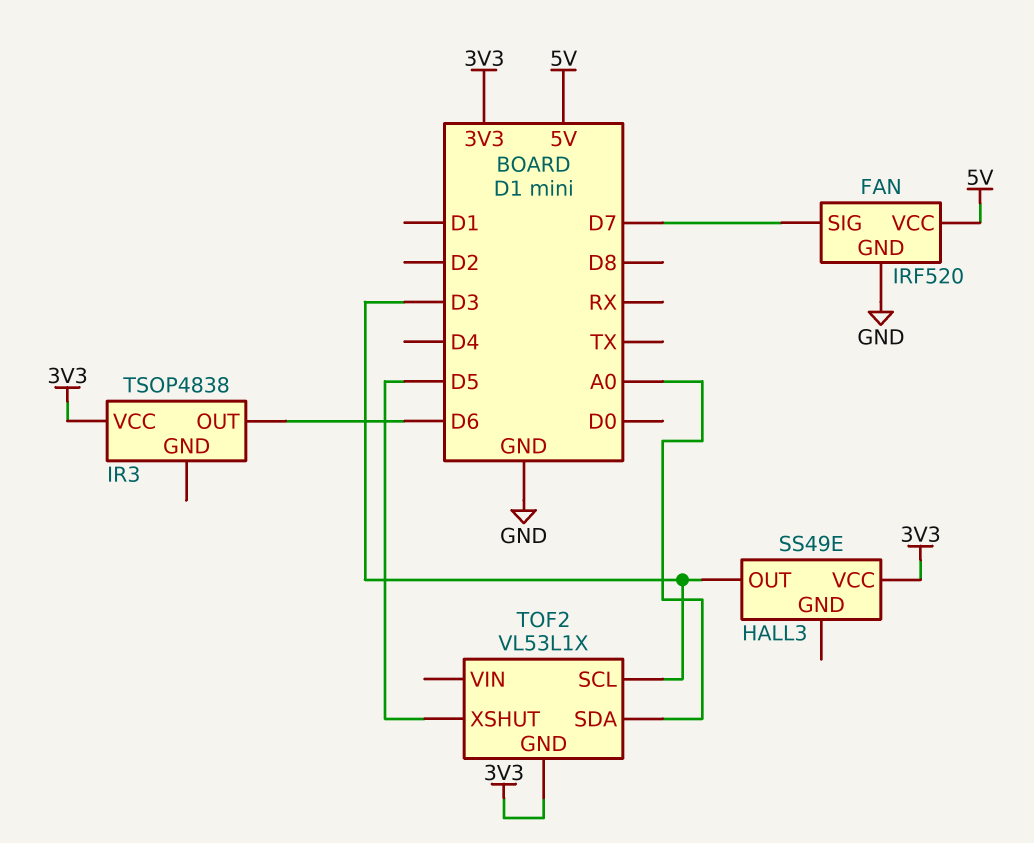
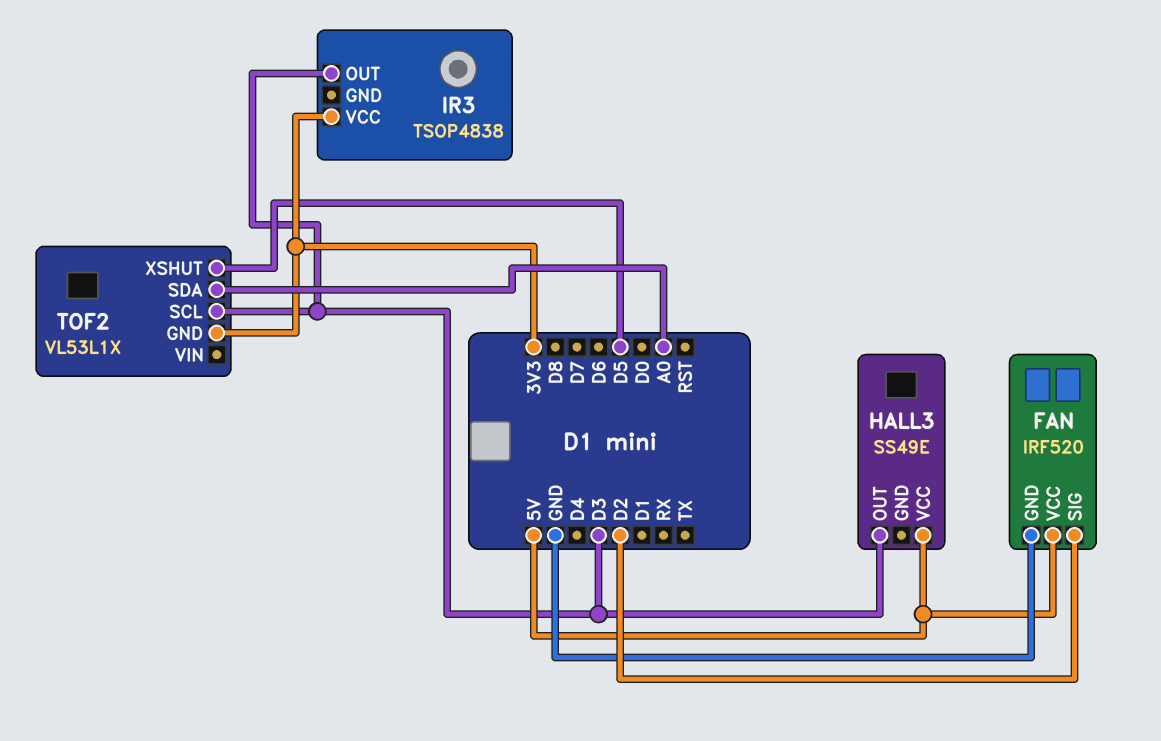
FAN pin SIG: D7 -> D2
HALL3 pin VCC: 3V3 -> 5V
IR3 pin OUT: D6 -> D3

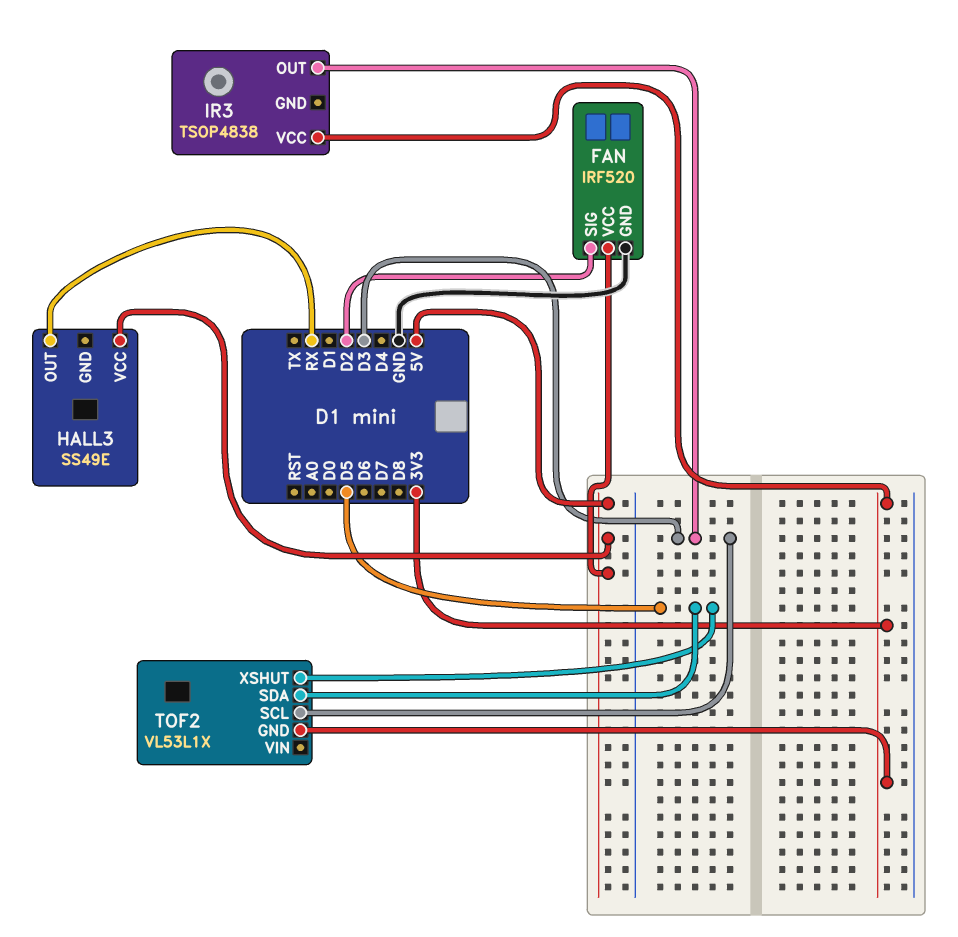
HALL3 pin OUT: D3 -> RX
TOF2 pin SDA: A0 -> D5

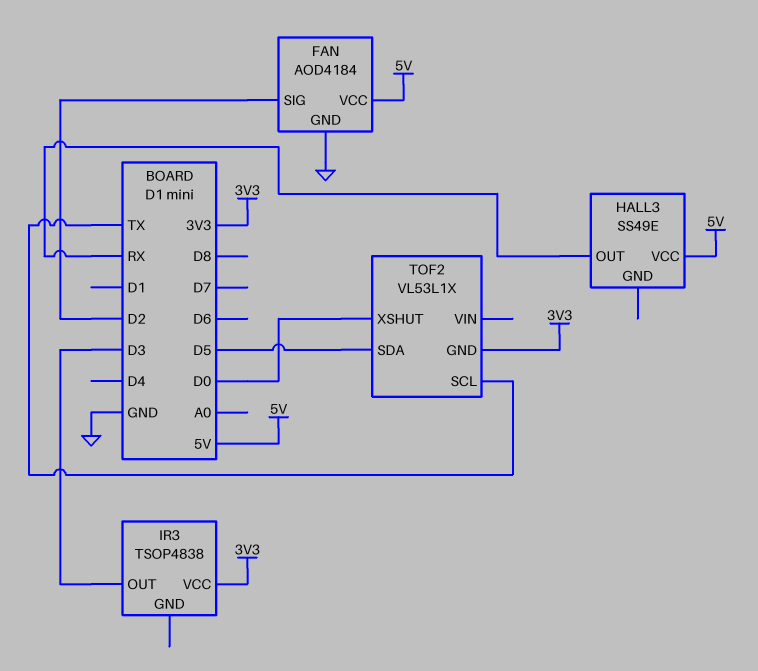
FAN: IRF520 -> AOD4184
TOF2 pin SCL: D3 -> TX
TOF2 pin XSHUT: D5 -> D0

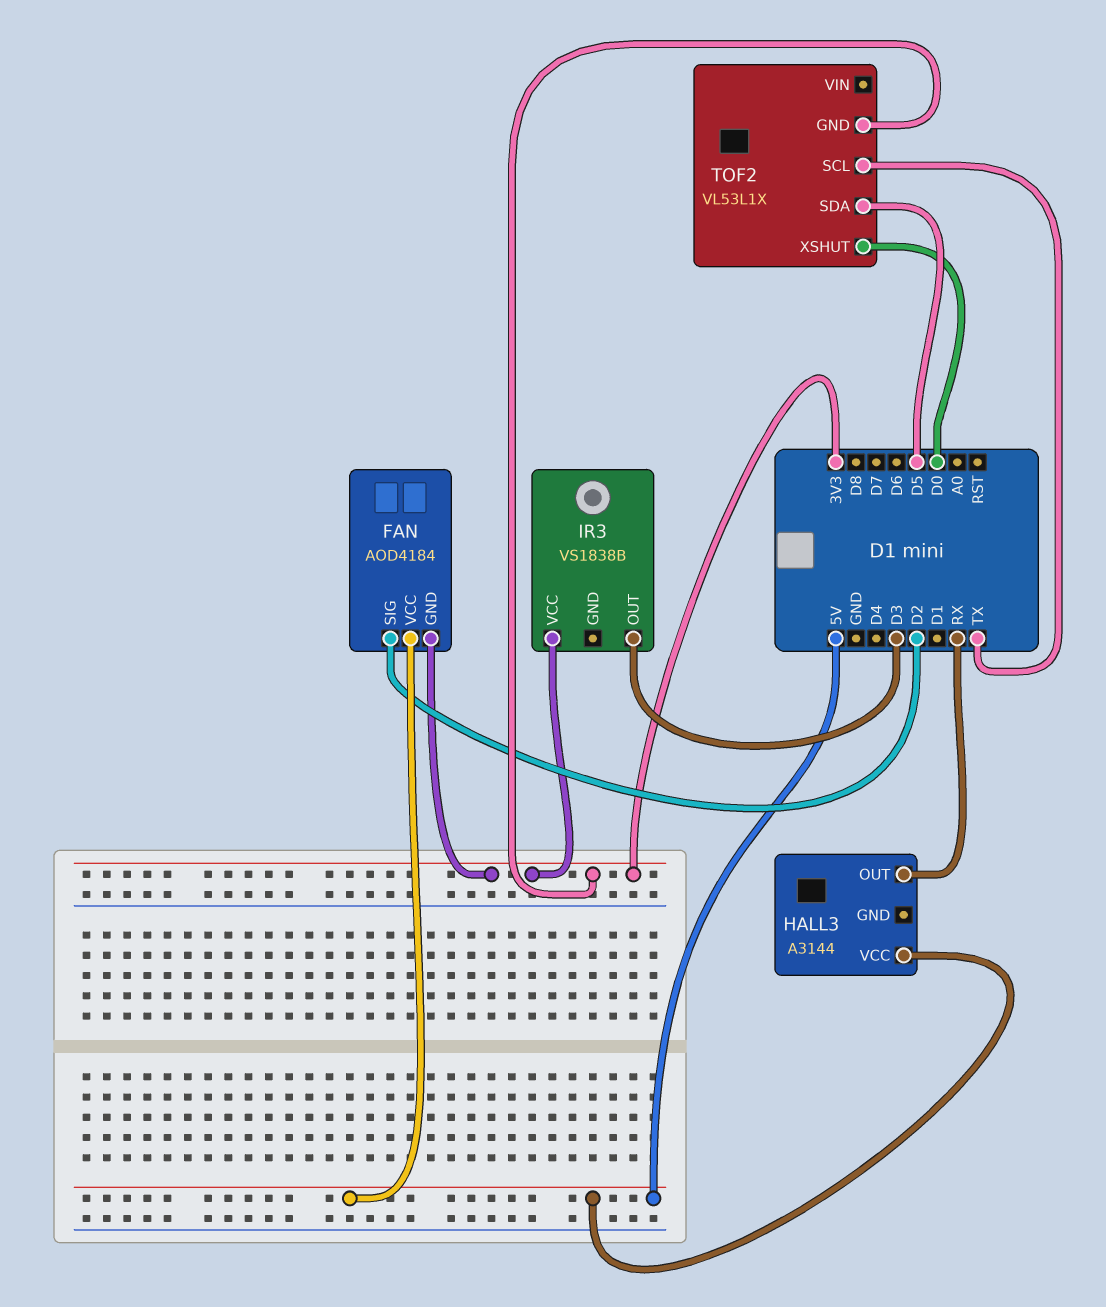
FAN pin GND: GND -> 3V3
HALL3: SS49E -> A3144
IR3: TSOP4838 -> VS1838B

